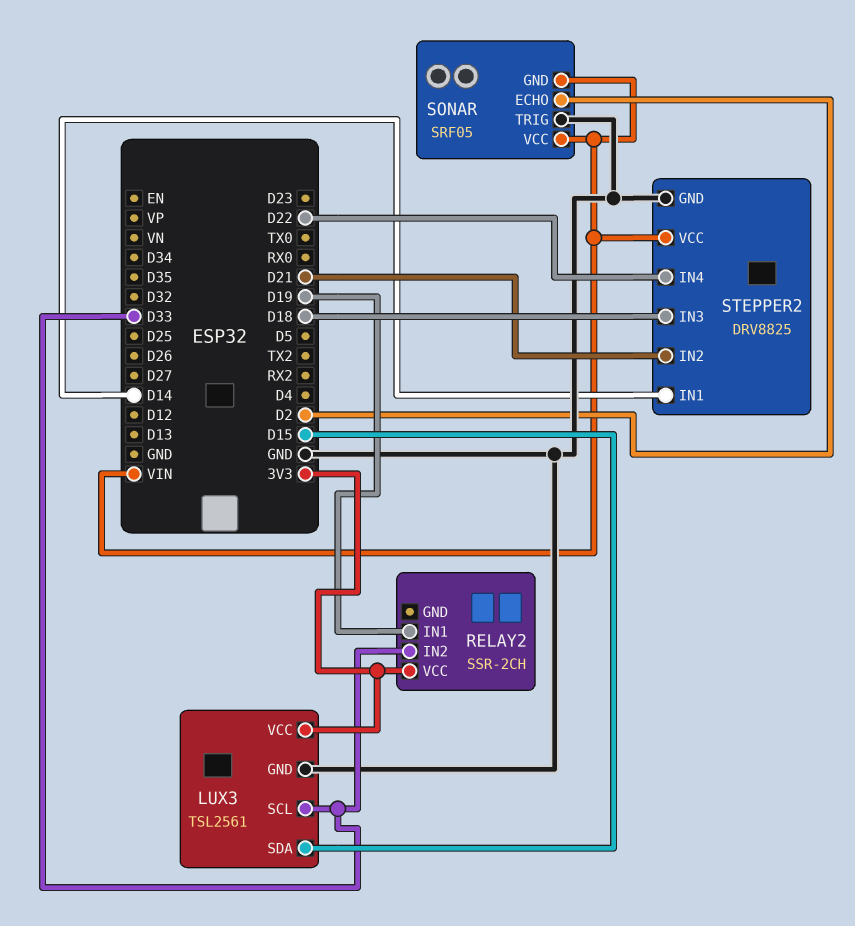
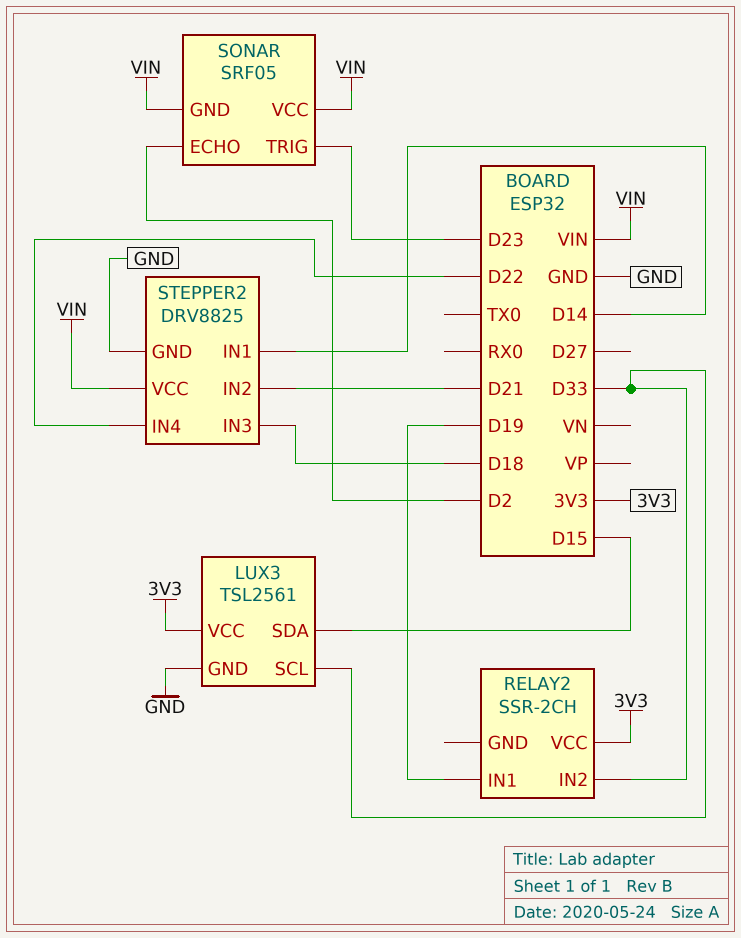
SONAR pin TRIG: GND -> D23

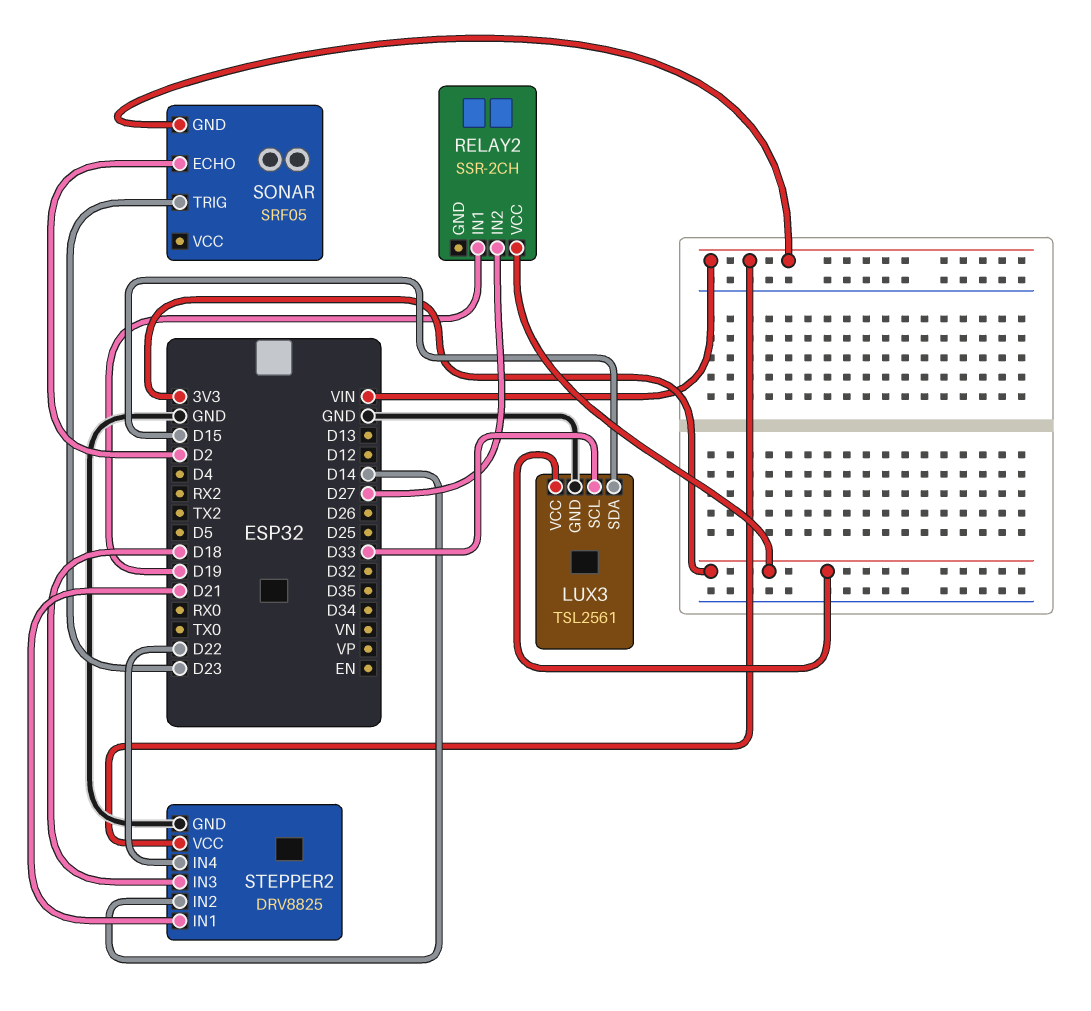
RELAY2 pin IN2: D33 -> D27
SONAR pin VCC: VIN -> none
STEPPER2 pin IN1: D14 -> D21
STEPPER2 pin IN2: D21 -> D14

